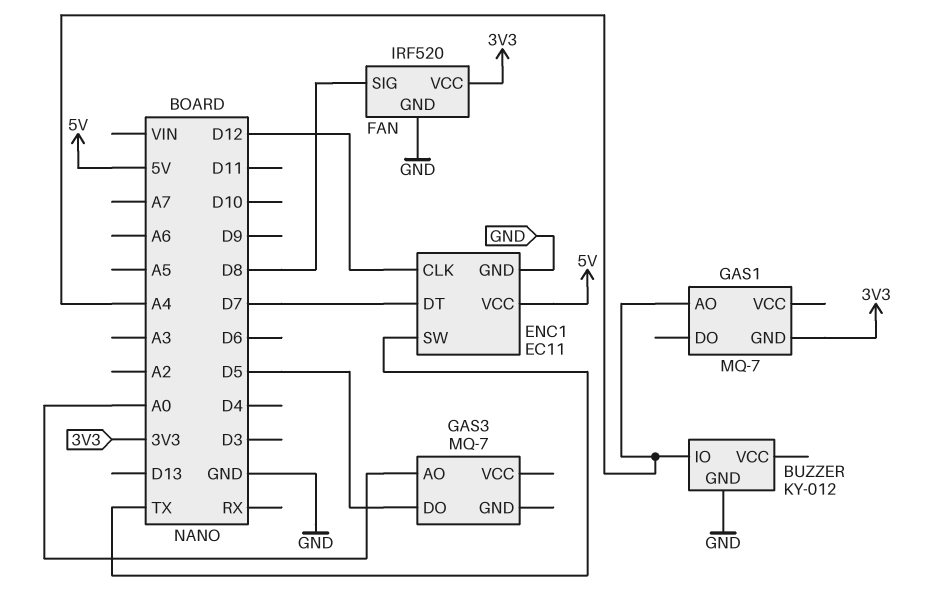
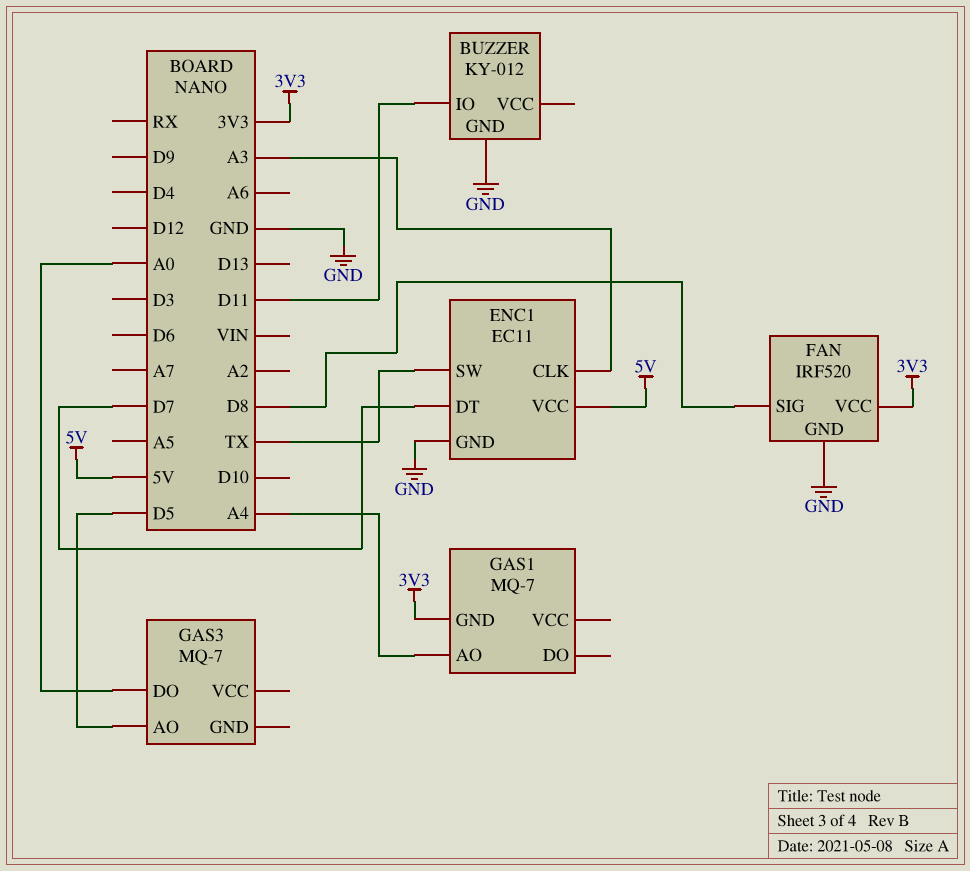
BUZZER pin IO: A4 -> D11
ENC1 pin CLK: D12 -> A3
GAS3 pin AO: A0 -> D5
GAS3 pin DO: D5 -> A0

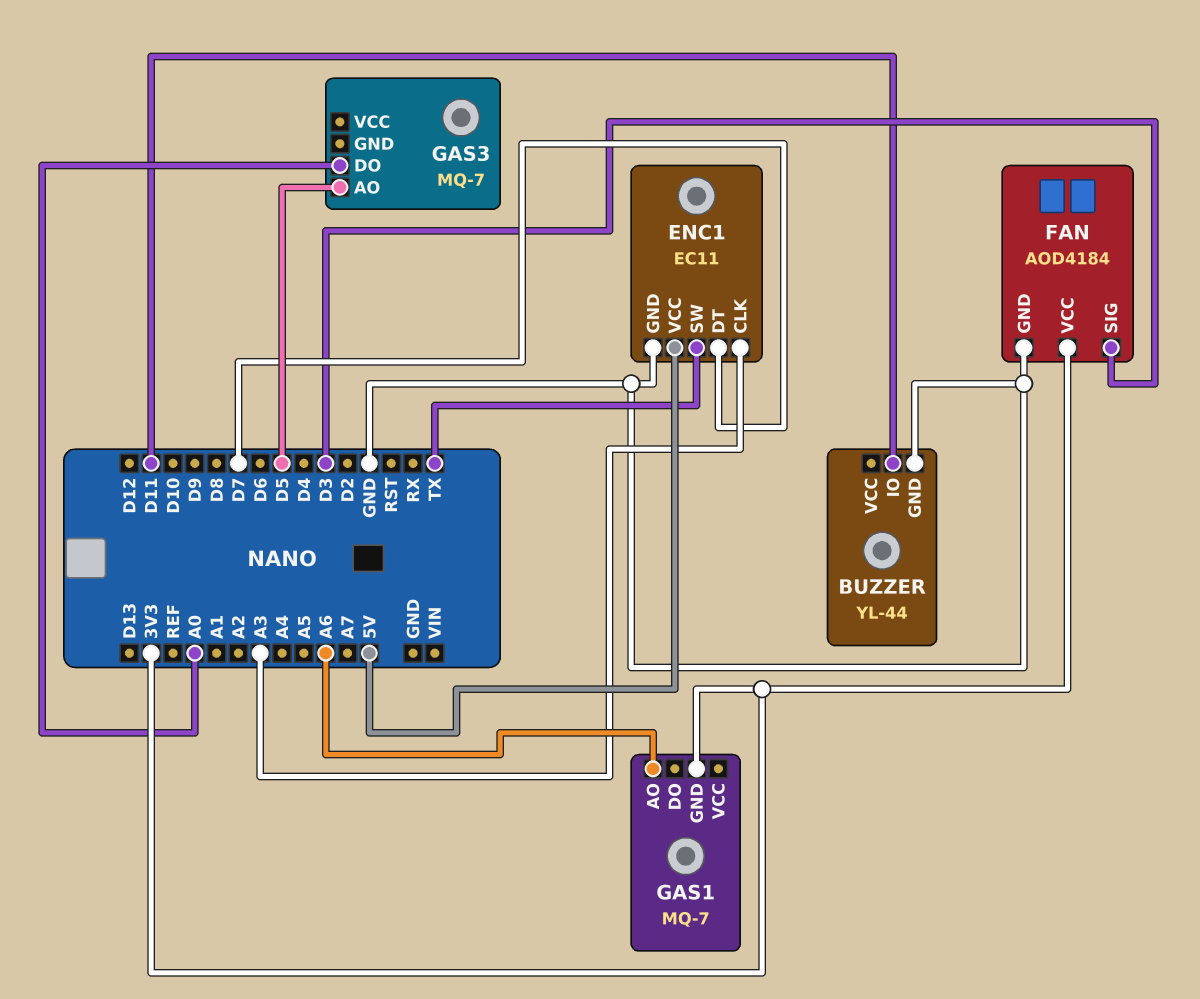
BUZZER: KY-012 -> YL-44
FAN: IRF520 -> AOD4184
FAN pin SIG: D8 -> D3
GAS1 pin AO: A4 -> A6

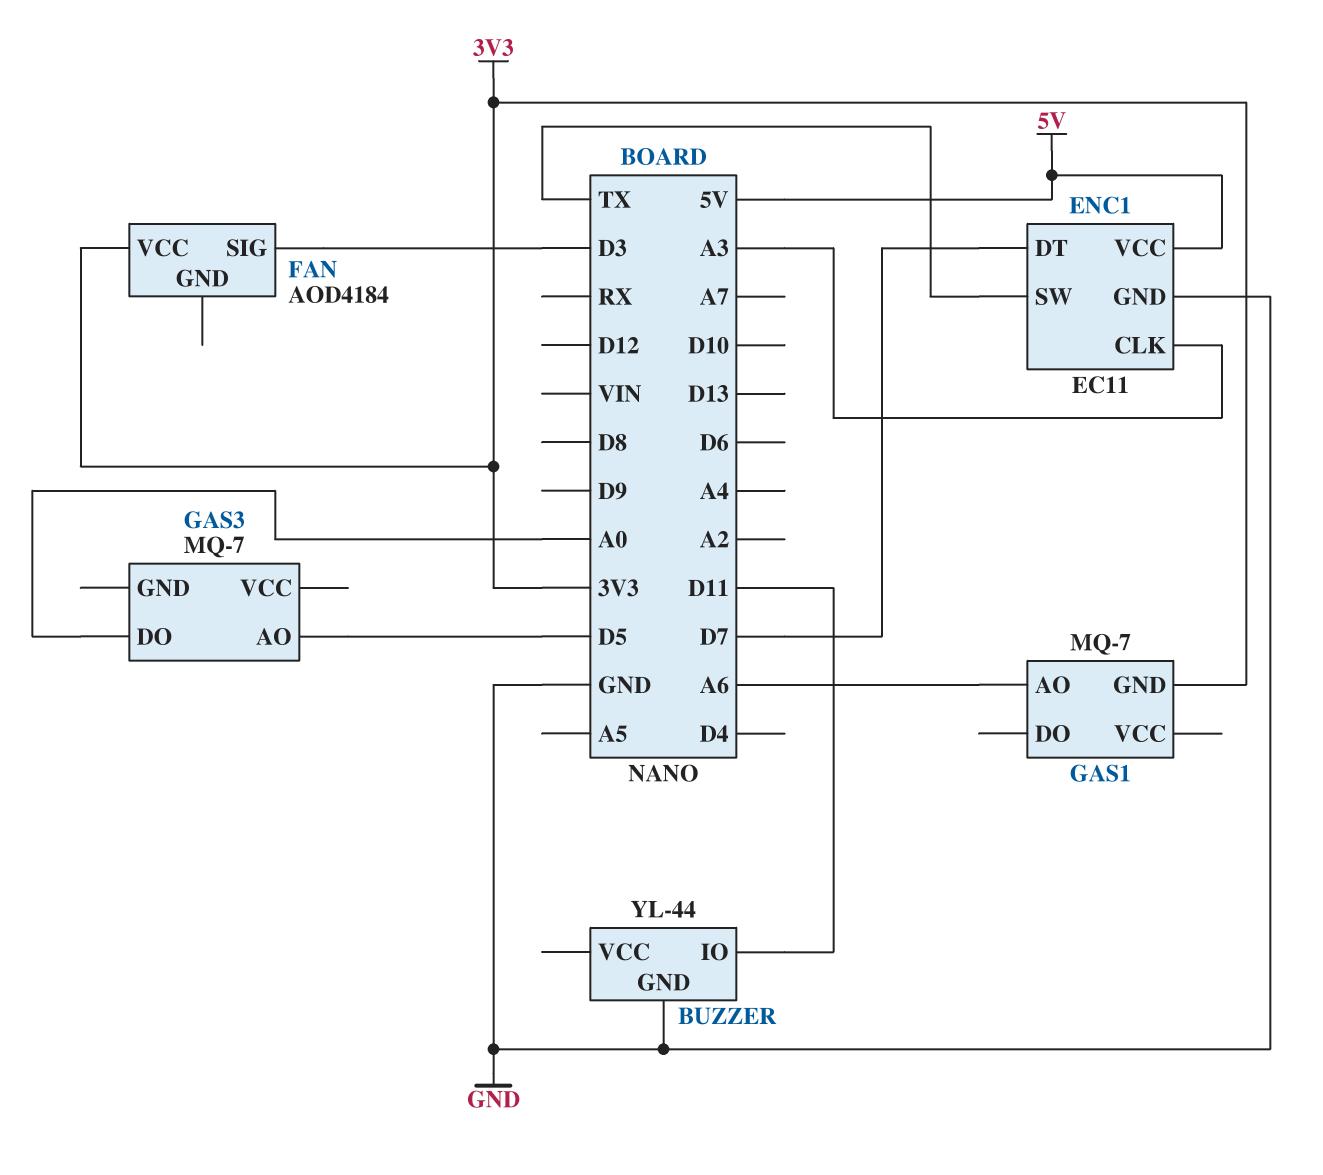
FAN pin GND: GND -> none

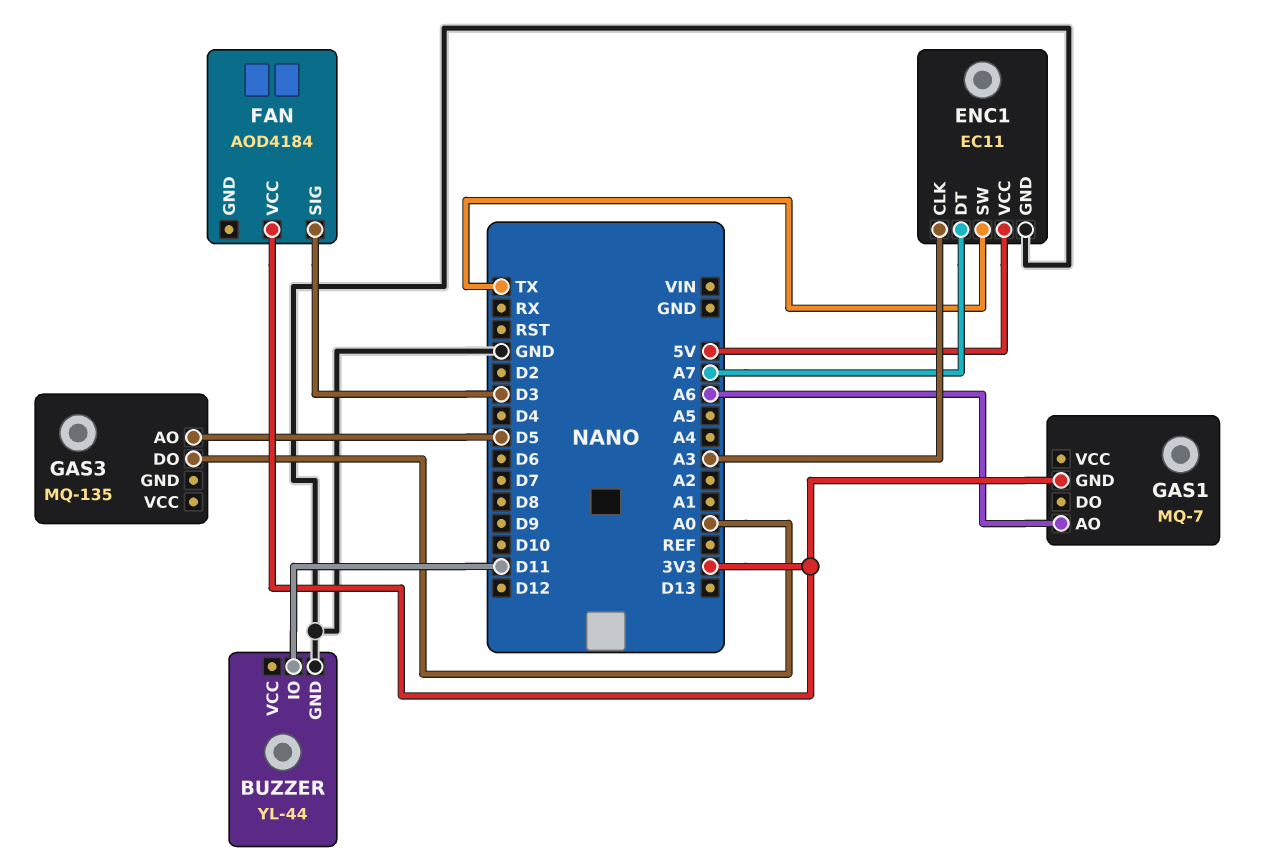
ENC1 pin DT: D7 -> A7
GAS3: MQ-7 -> MQ-135

